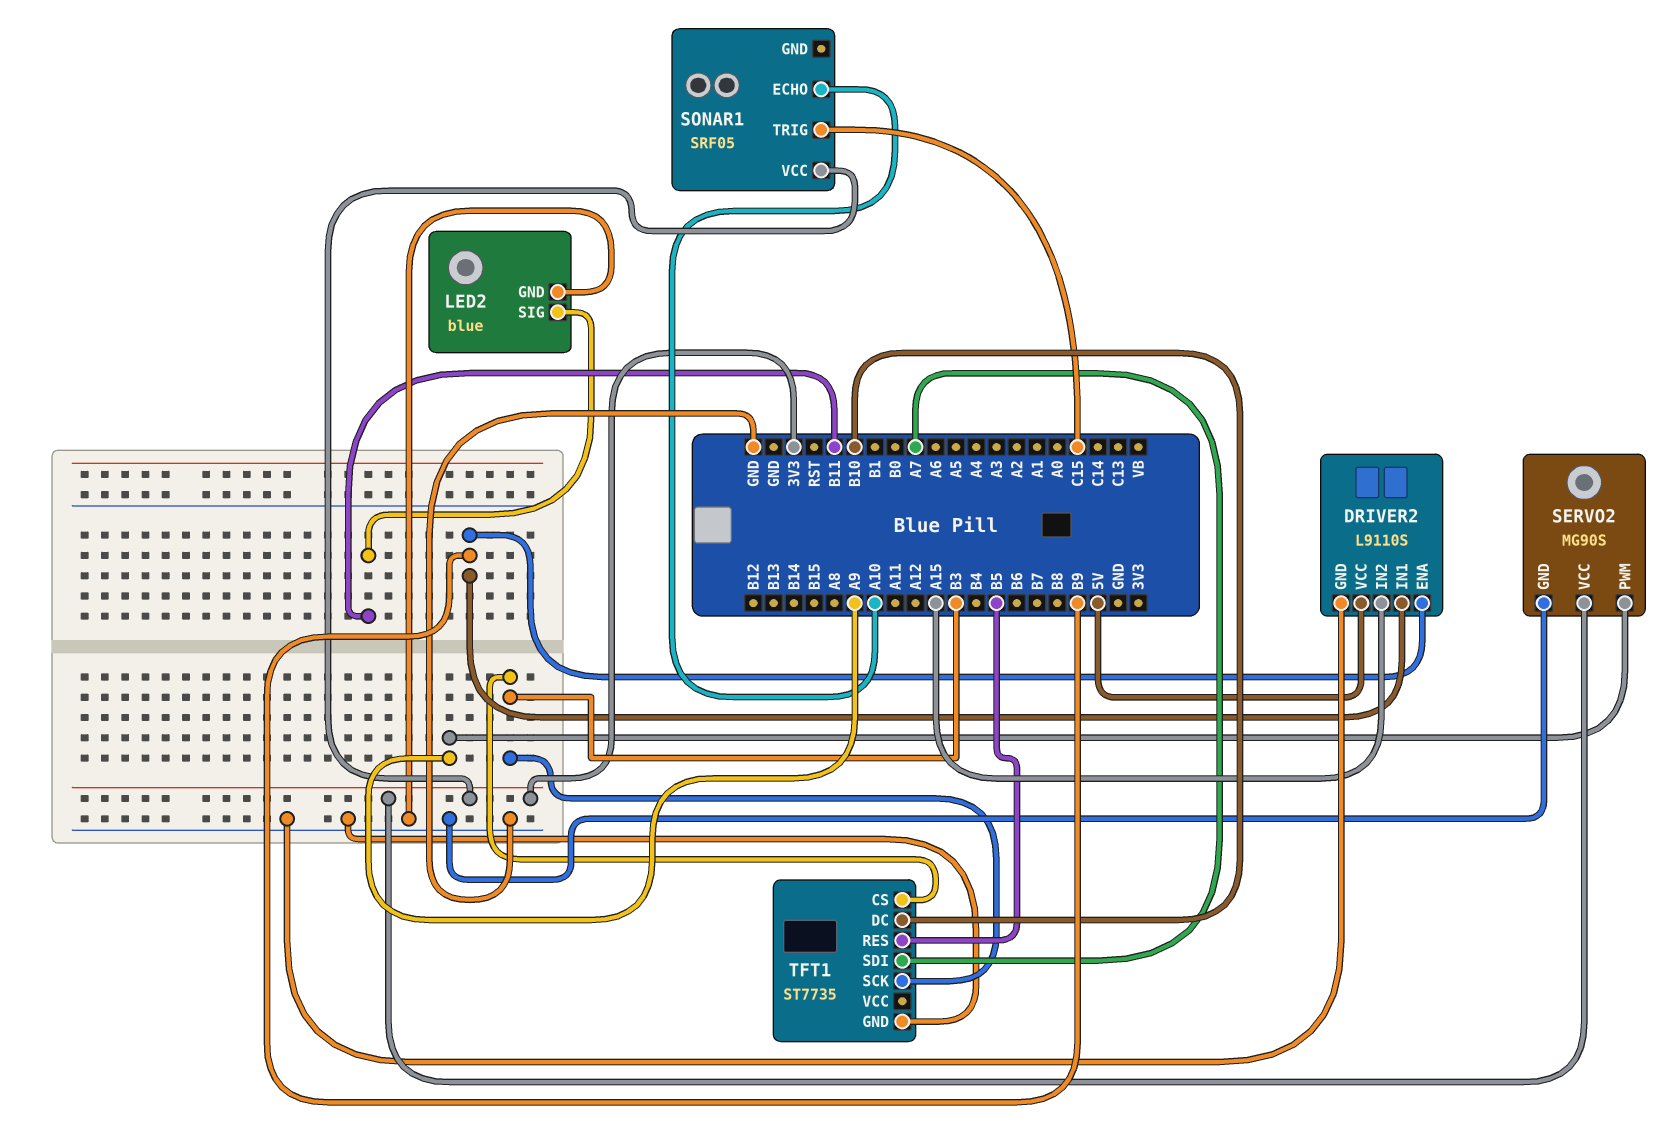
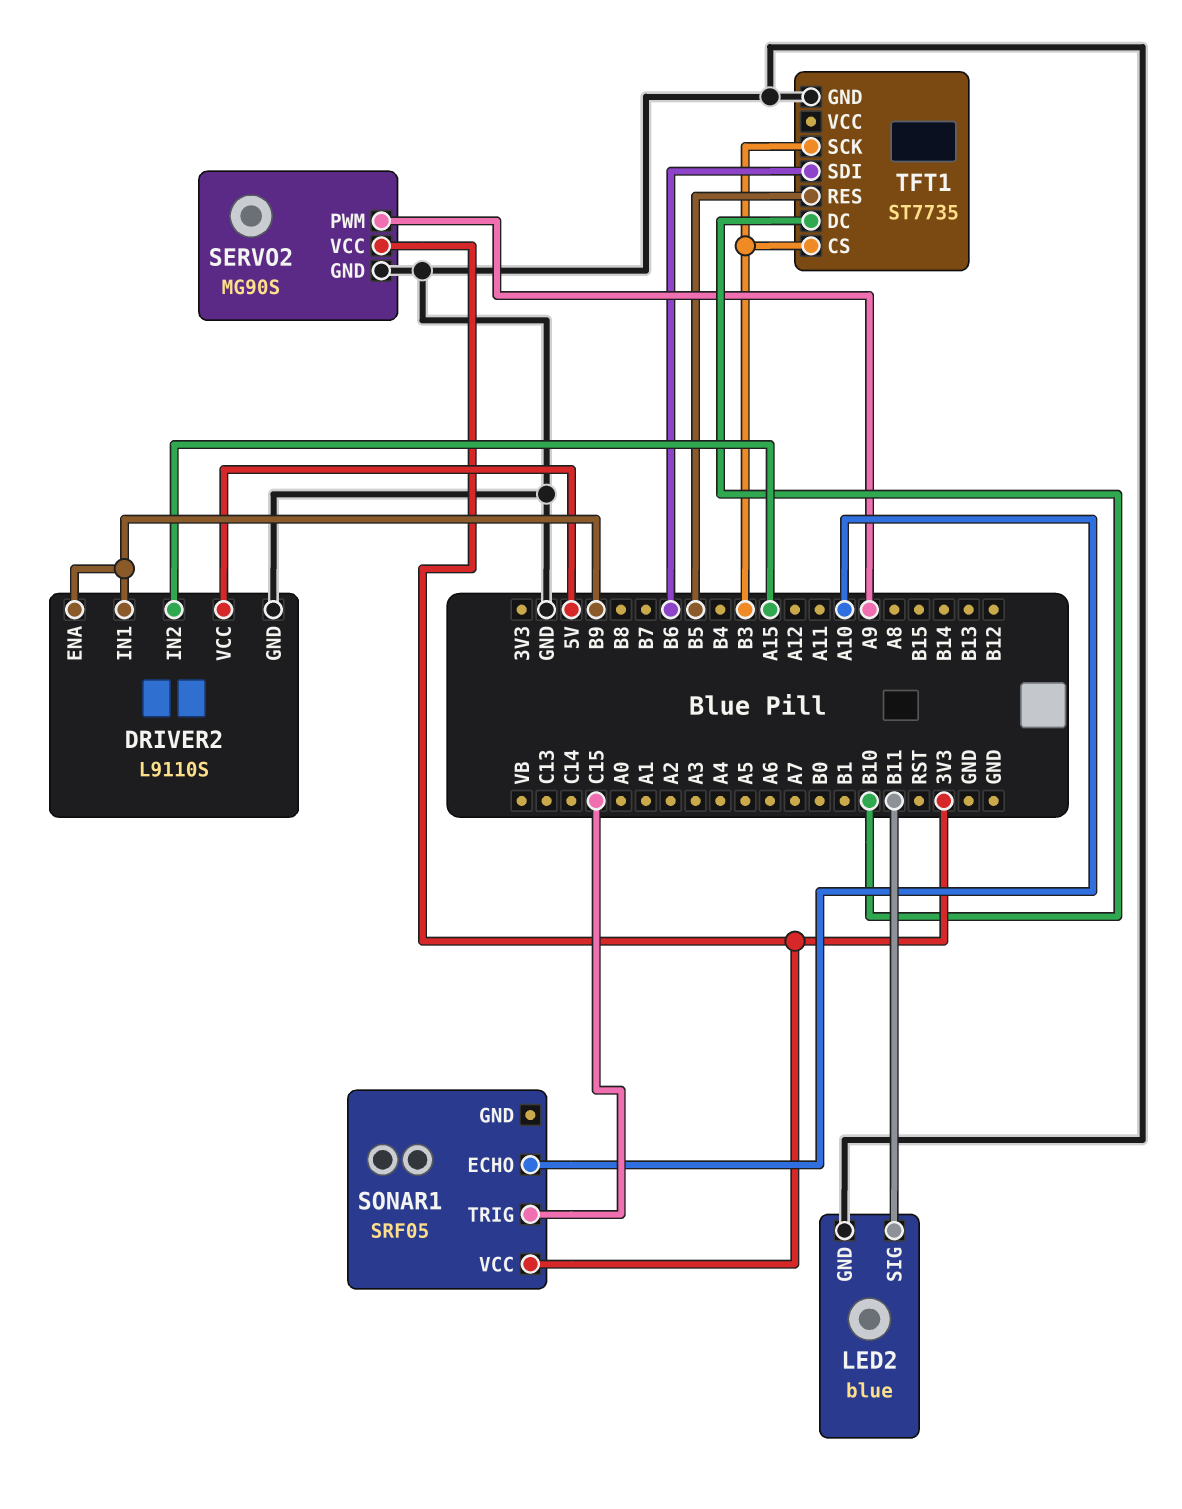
TFT1 pin SDI: A7 -> B6

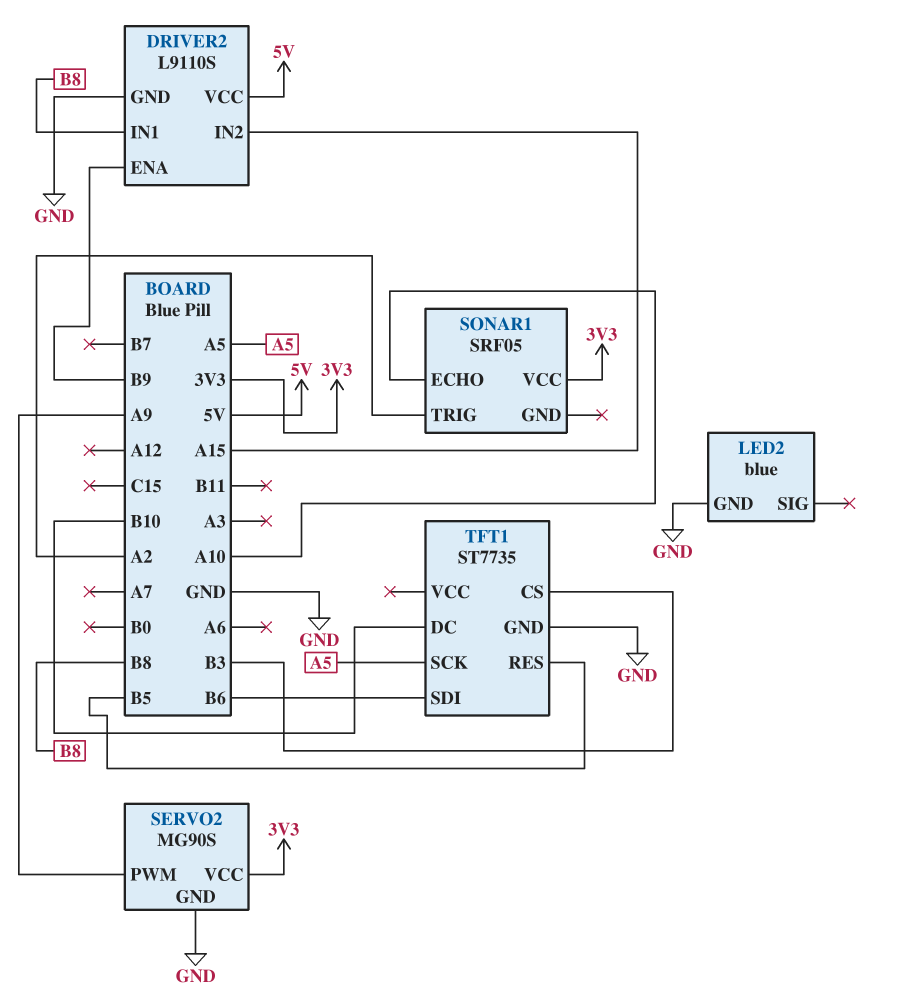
DRIVER2 pin IN1: B9 -> B8
LED2 pin SIG: B11 -> none
SONAR1 pin TRIG: C15 -> A2
TFT1 pin SCK: B3 -> A5

